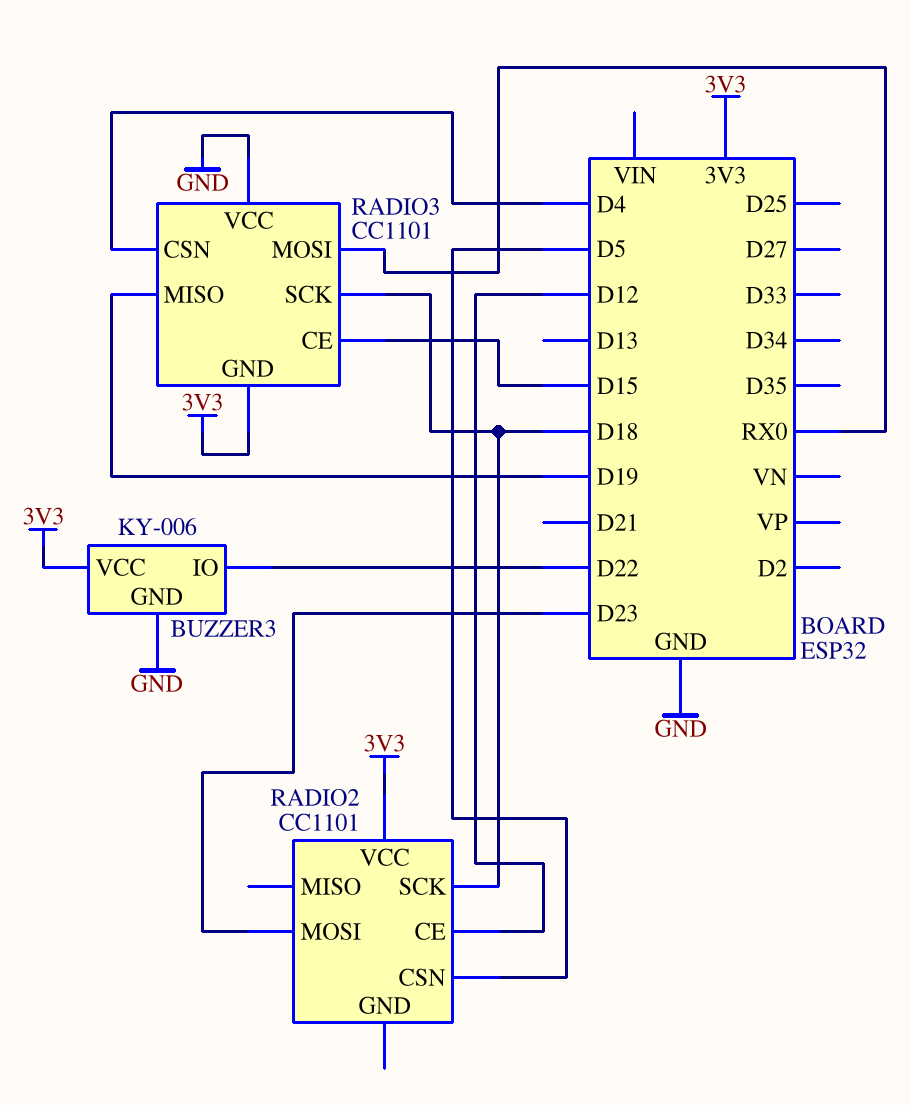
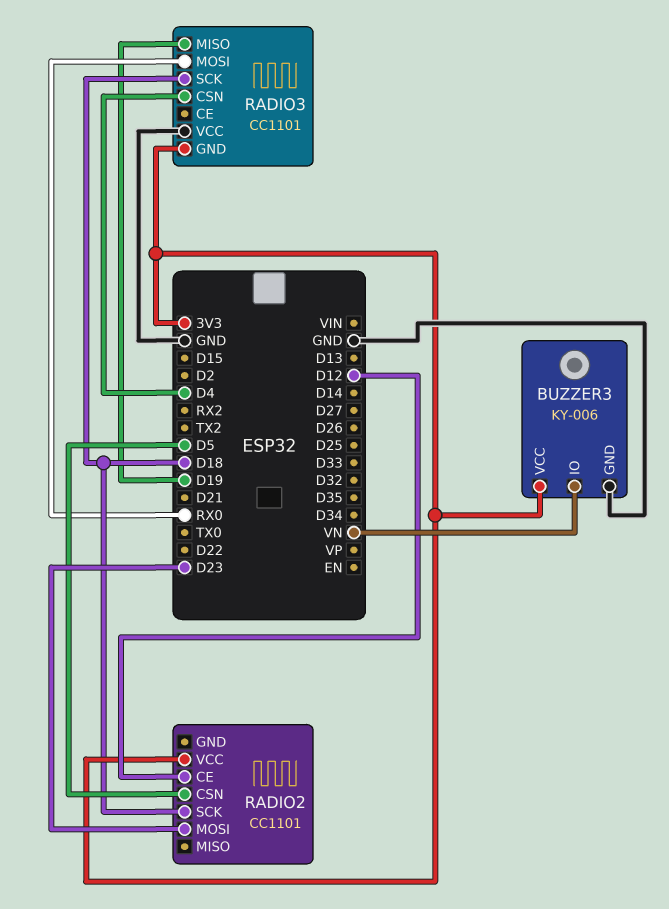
BUZZER3 pin IO: D22 -> VN
RADIO3 pin CE: D15 -> none

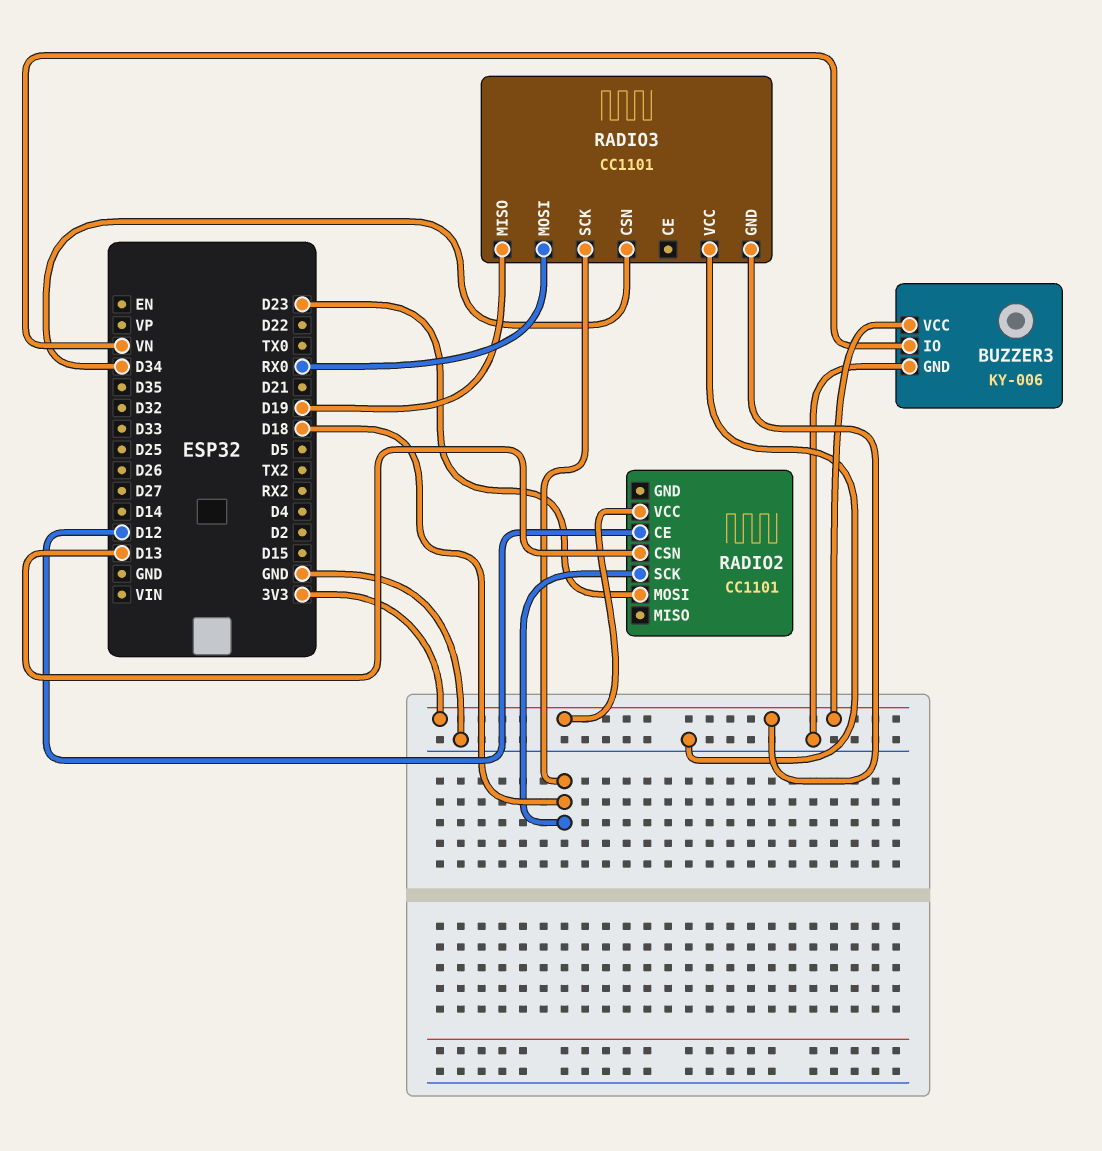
RADIO2 pin CSN: D5 -> D13
RADIO3 pin CSN: D4 -> D34

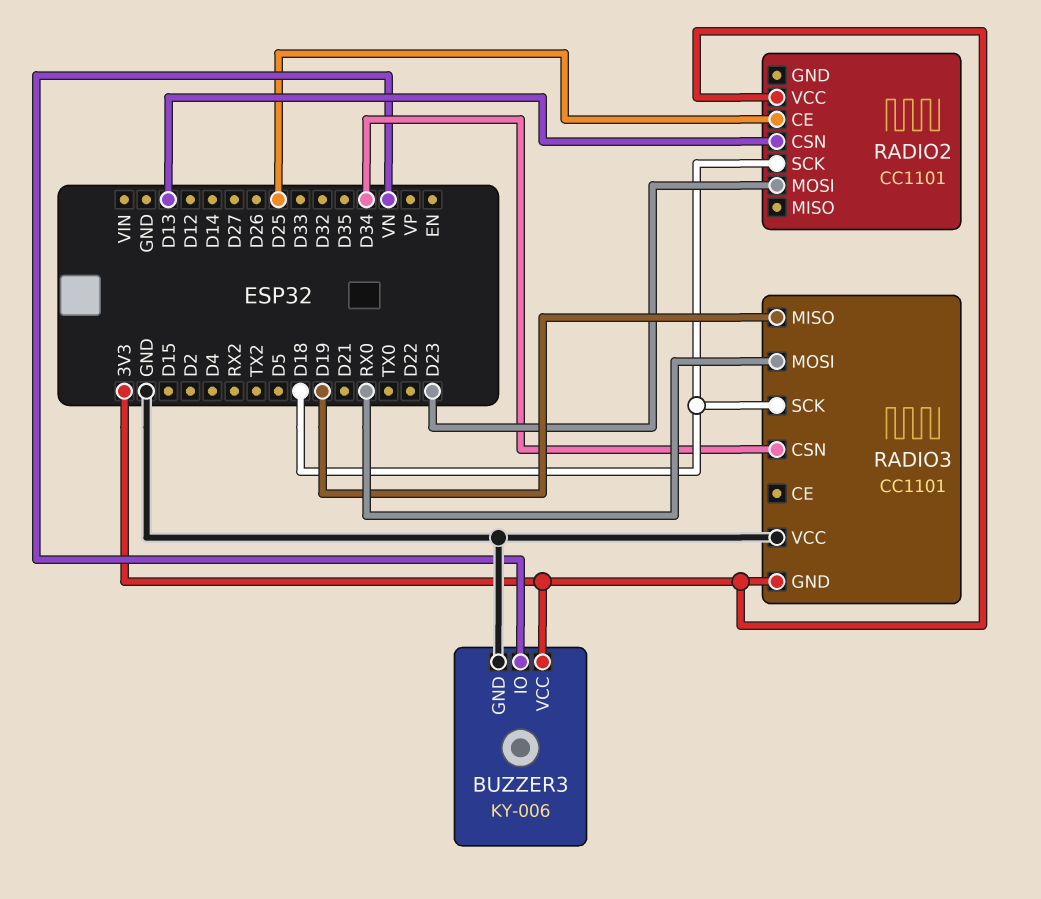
RADIO2 pin CE: D12 -> D25

